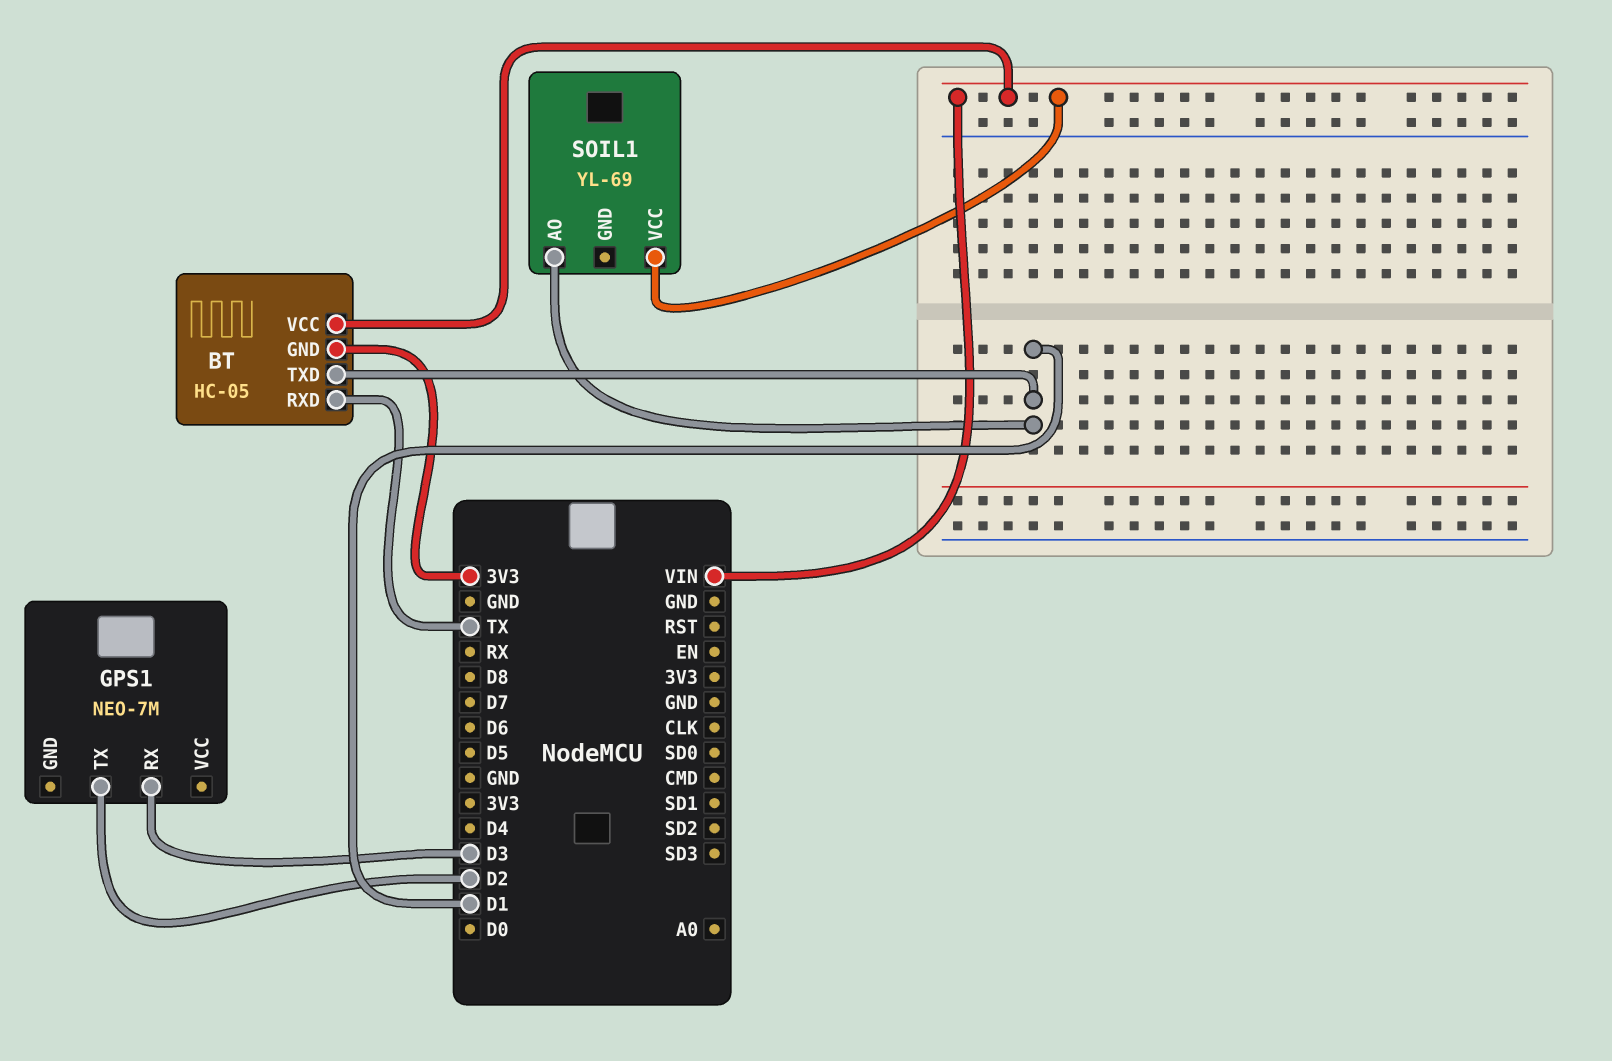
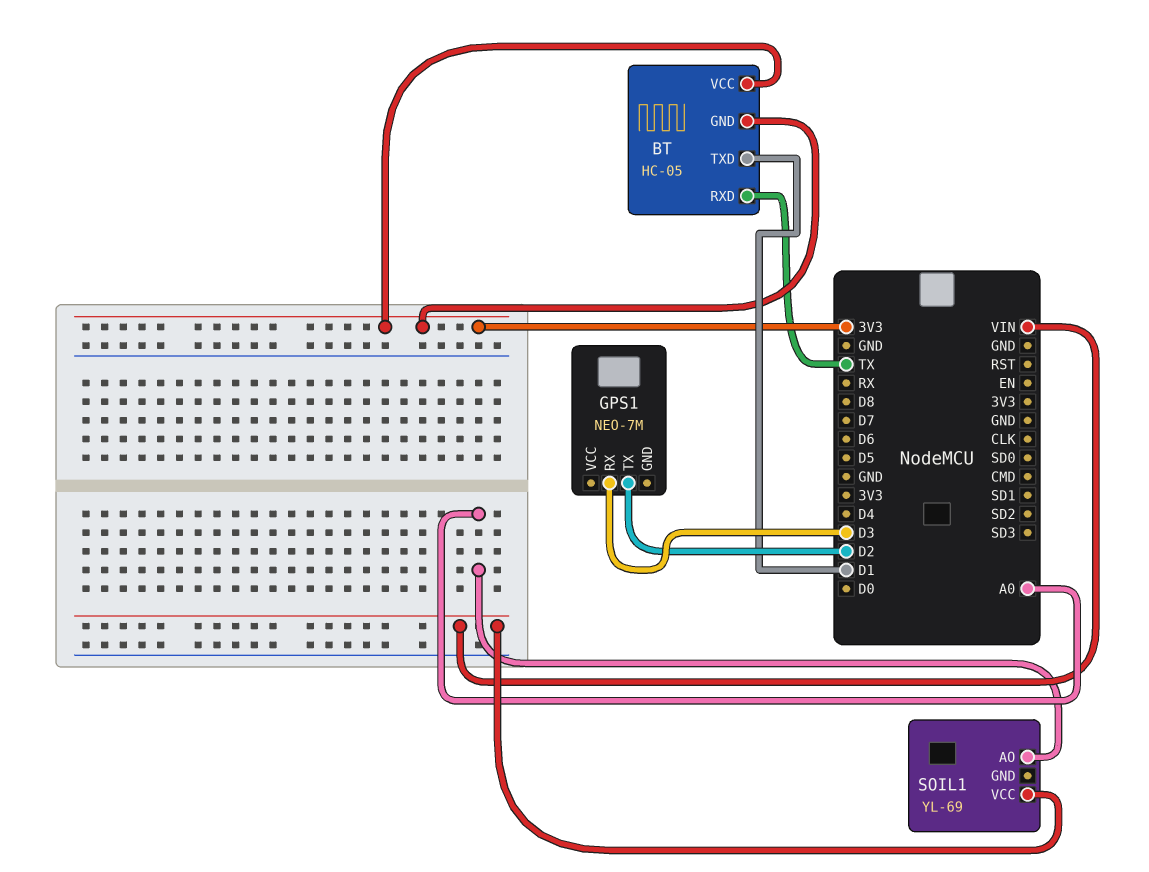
BT pin VCC: VIN -> 3V3
SOIL1 pin AO: D1 -> A0

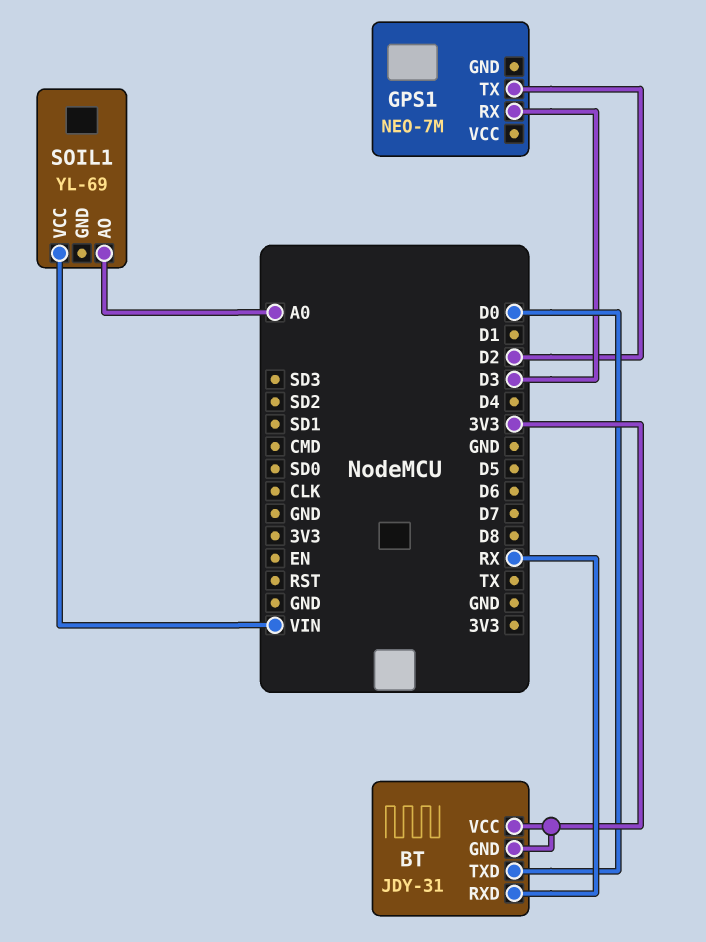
BT: HC-05 -> JDY-31
BT pin RXD: TX -> RX
BT pin TXD: D1 -> D0

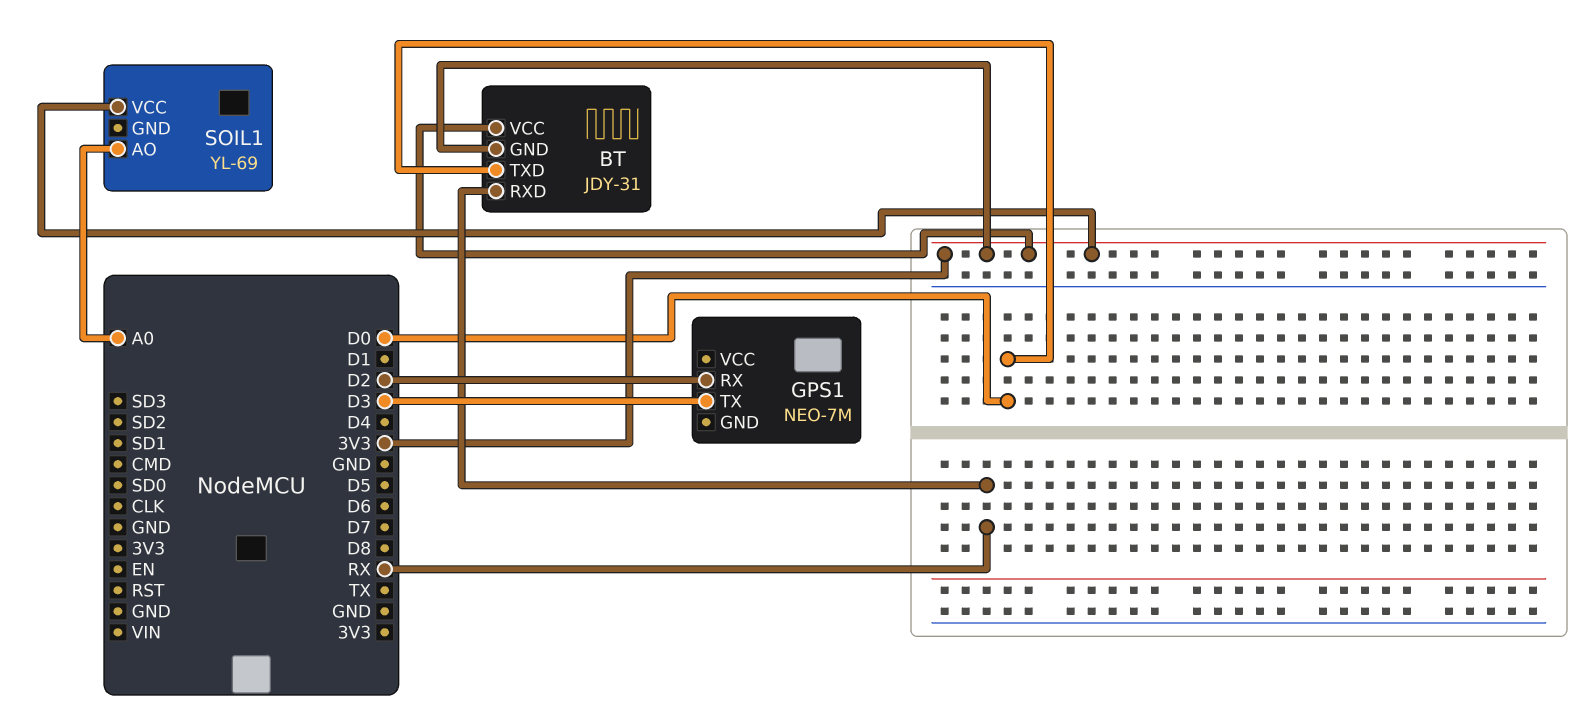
GPS1 pin RX: D3 -> D2
GPS1 pin TX: D2 -> D3
SOIL1 pin VCC: VIN -> 3V3

